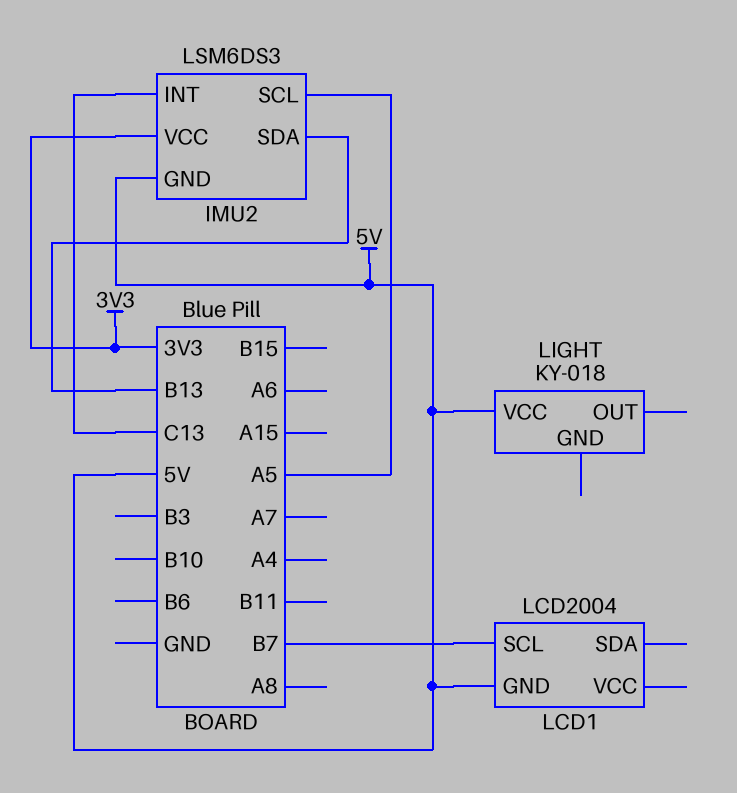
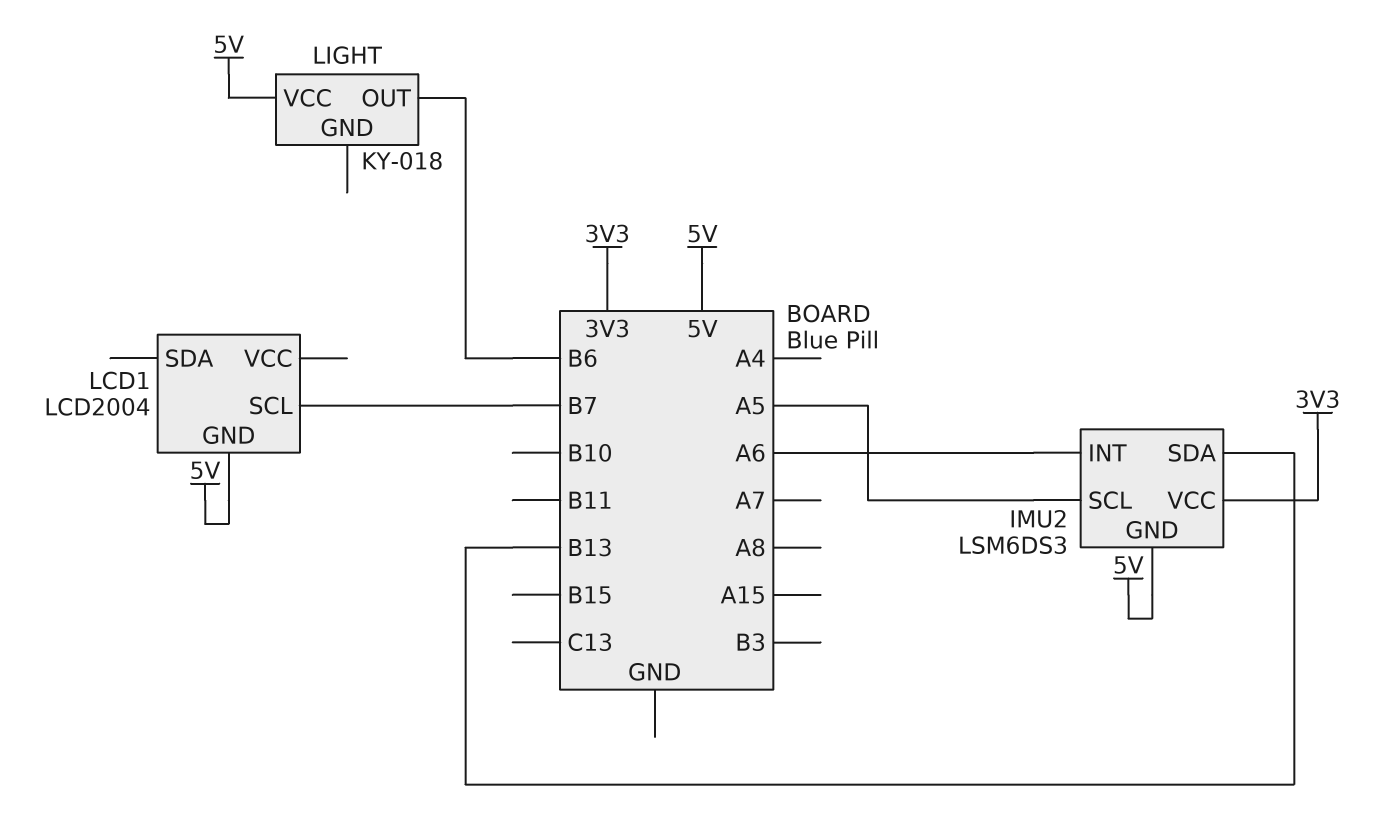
IMU2 pin INT: C13 -> A6
LIGHT pin OUT: none -> B6

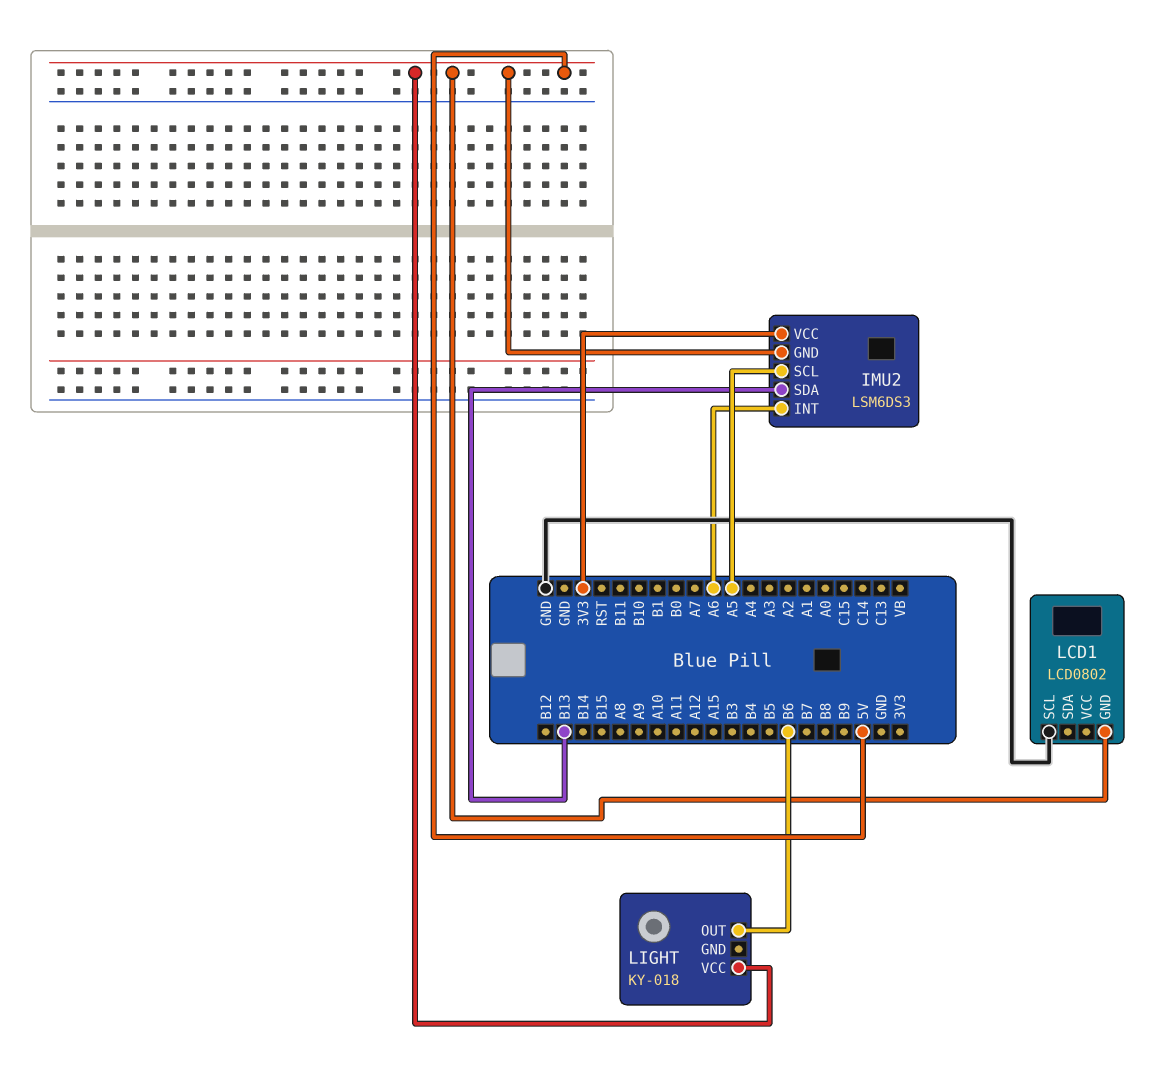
LCD1: LCD2004 -> LCD0802
LCD1 pin SCL: B7 -> GND

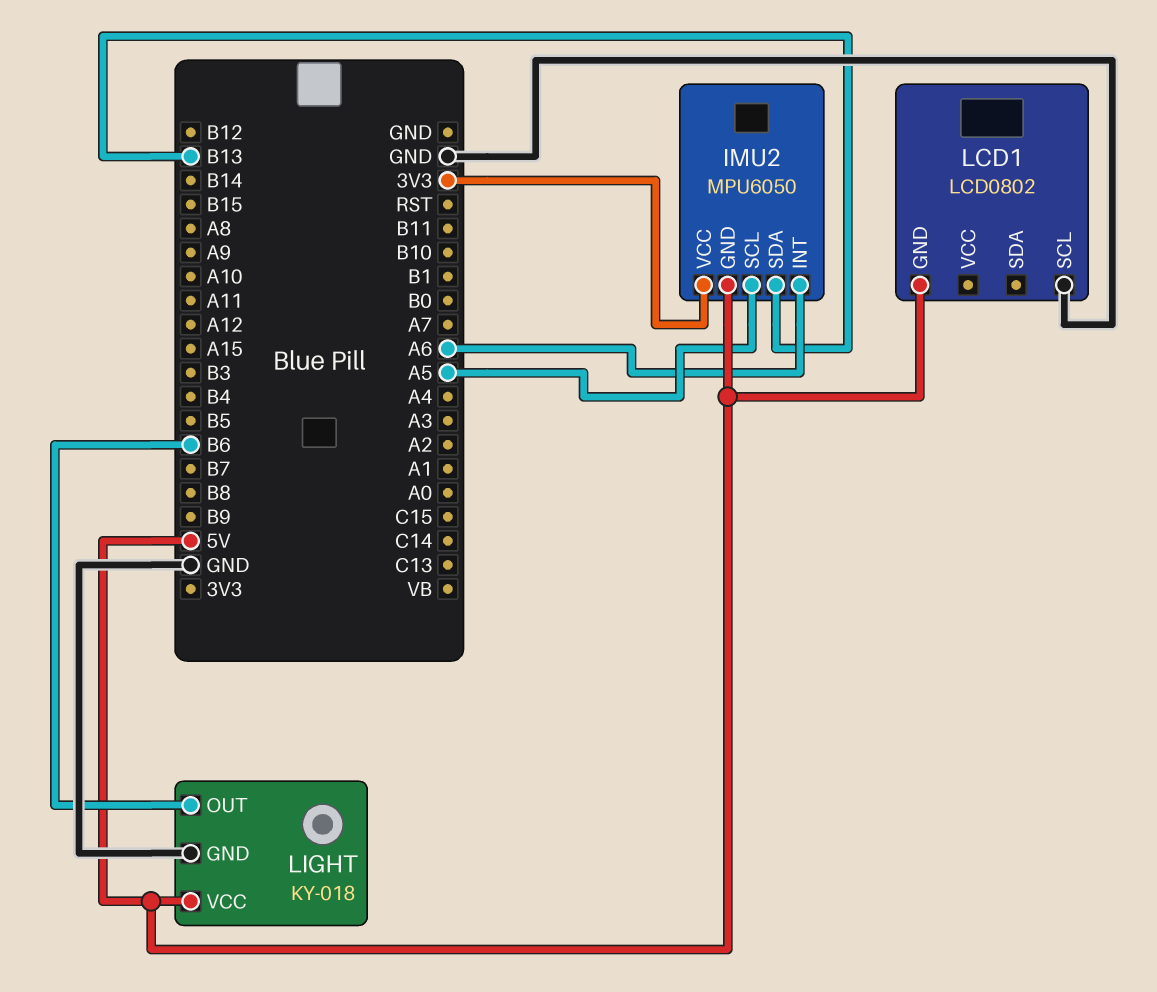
IMU2: LSM6DS3 -> MPU6050
LIGHT pin GND: none -> GND

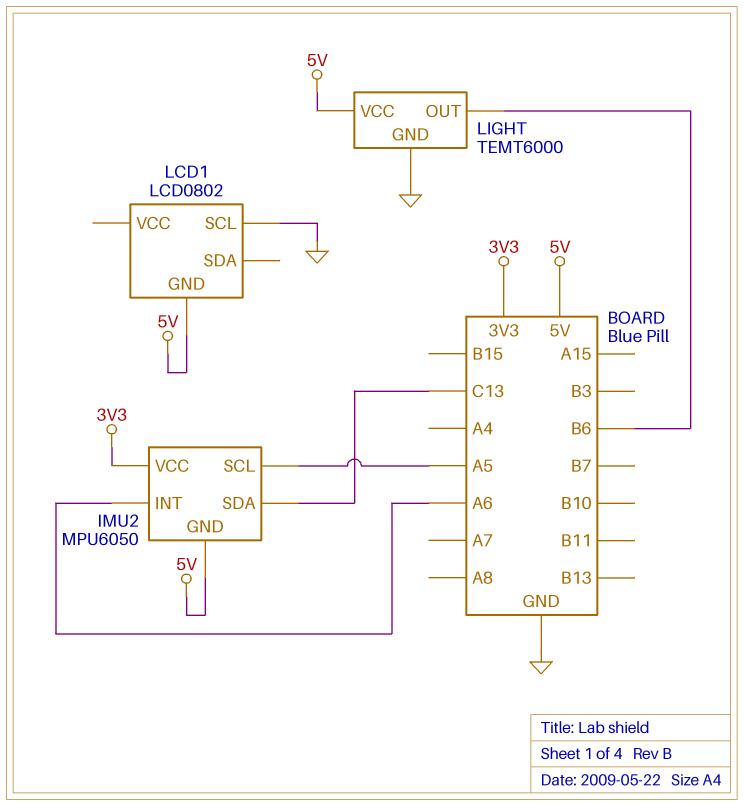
IMU2 pin SDA: B13 -> C13
LIGHT: KY-018 -> TEMT6000

